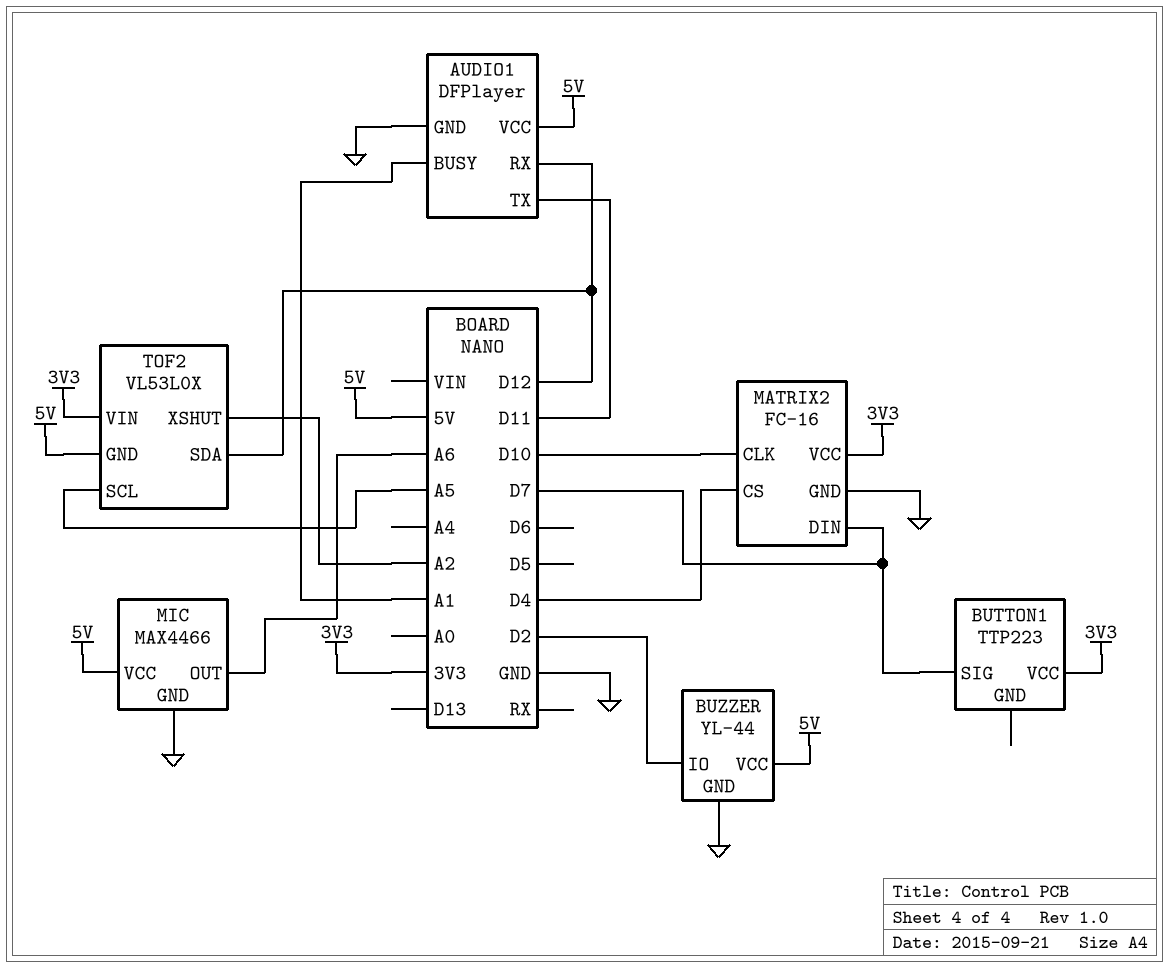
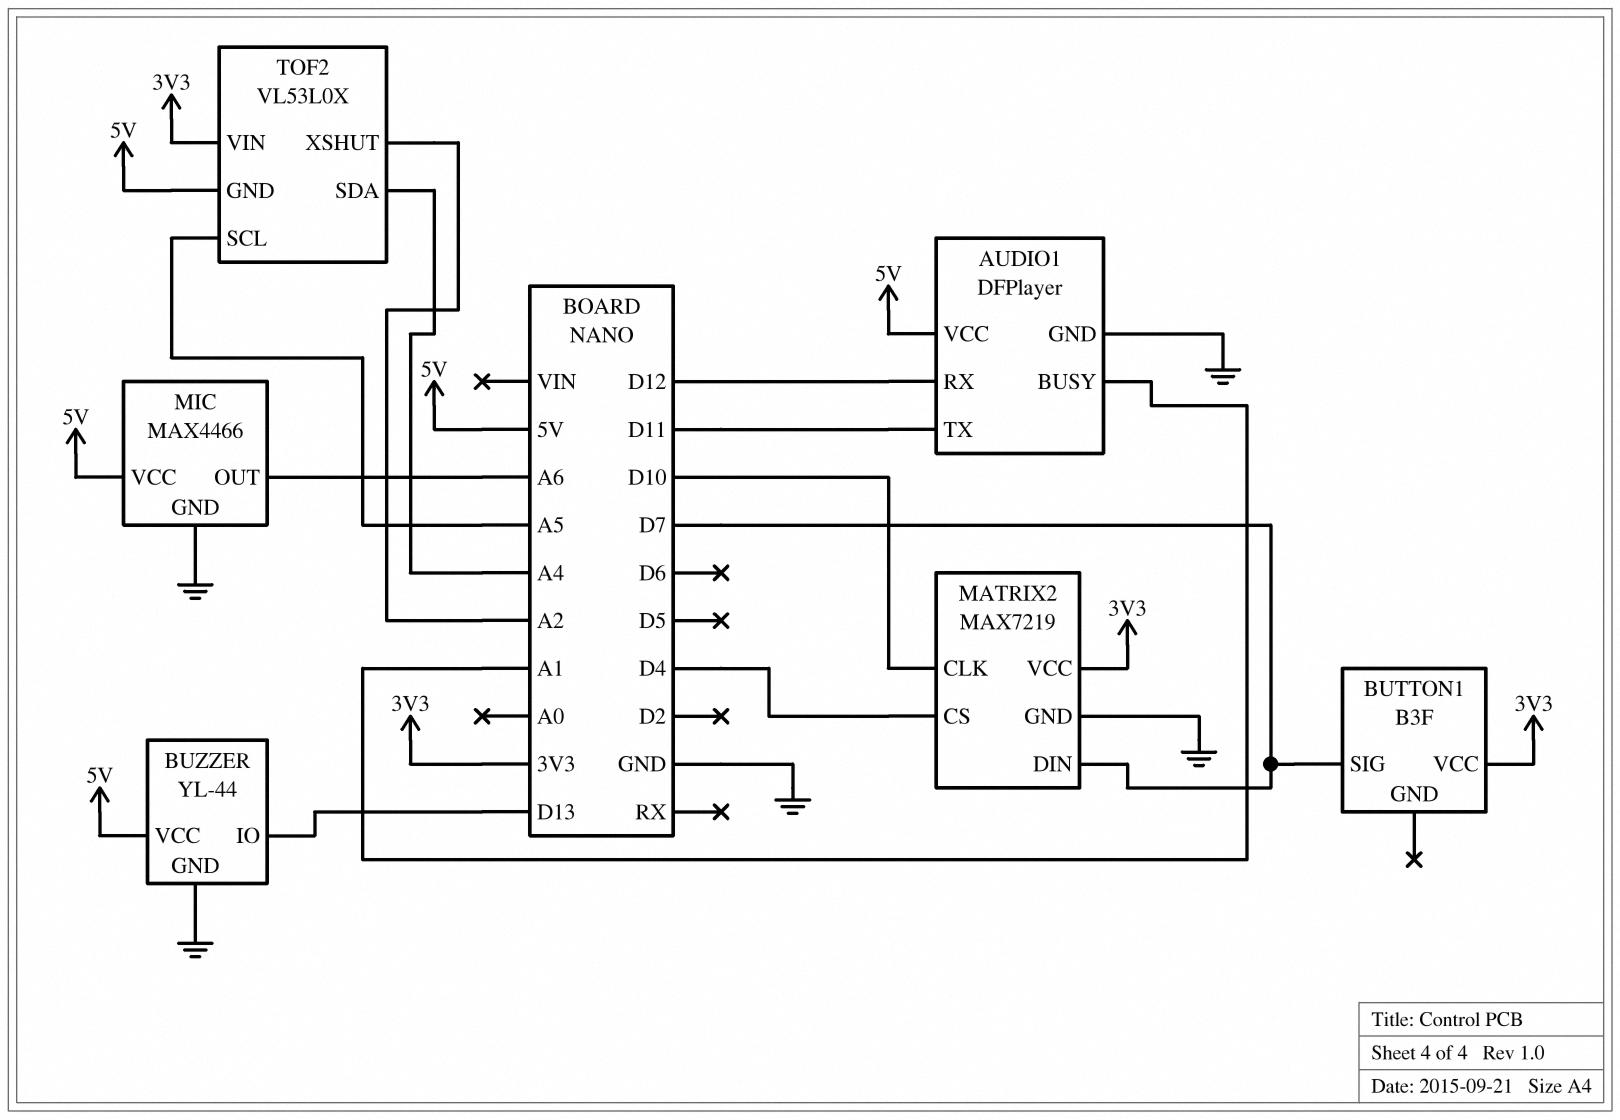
BUTTON1: TTP223 -> B3F
BUZZER pin IO: D2 -> D13
MATRIX2: FC-16 -> MAX7219
TOF2 pin SDA: D12 -> A4

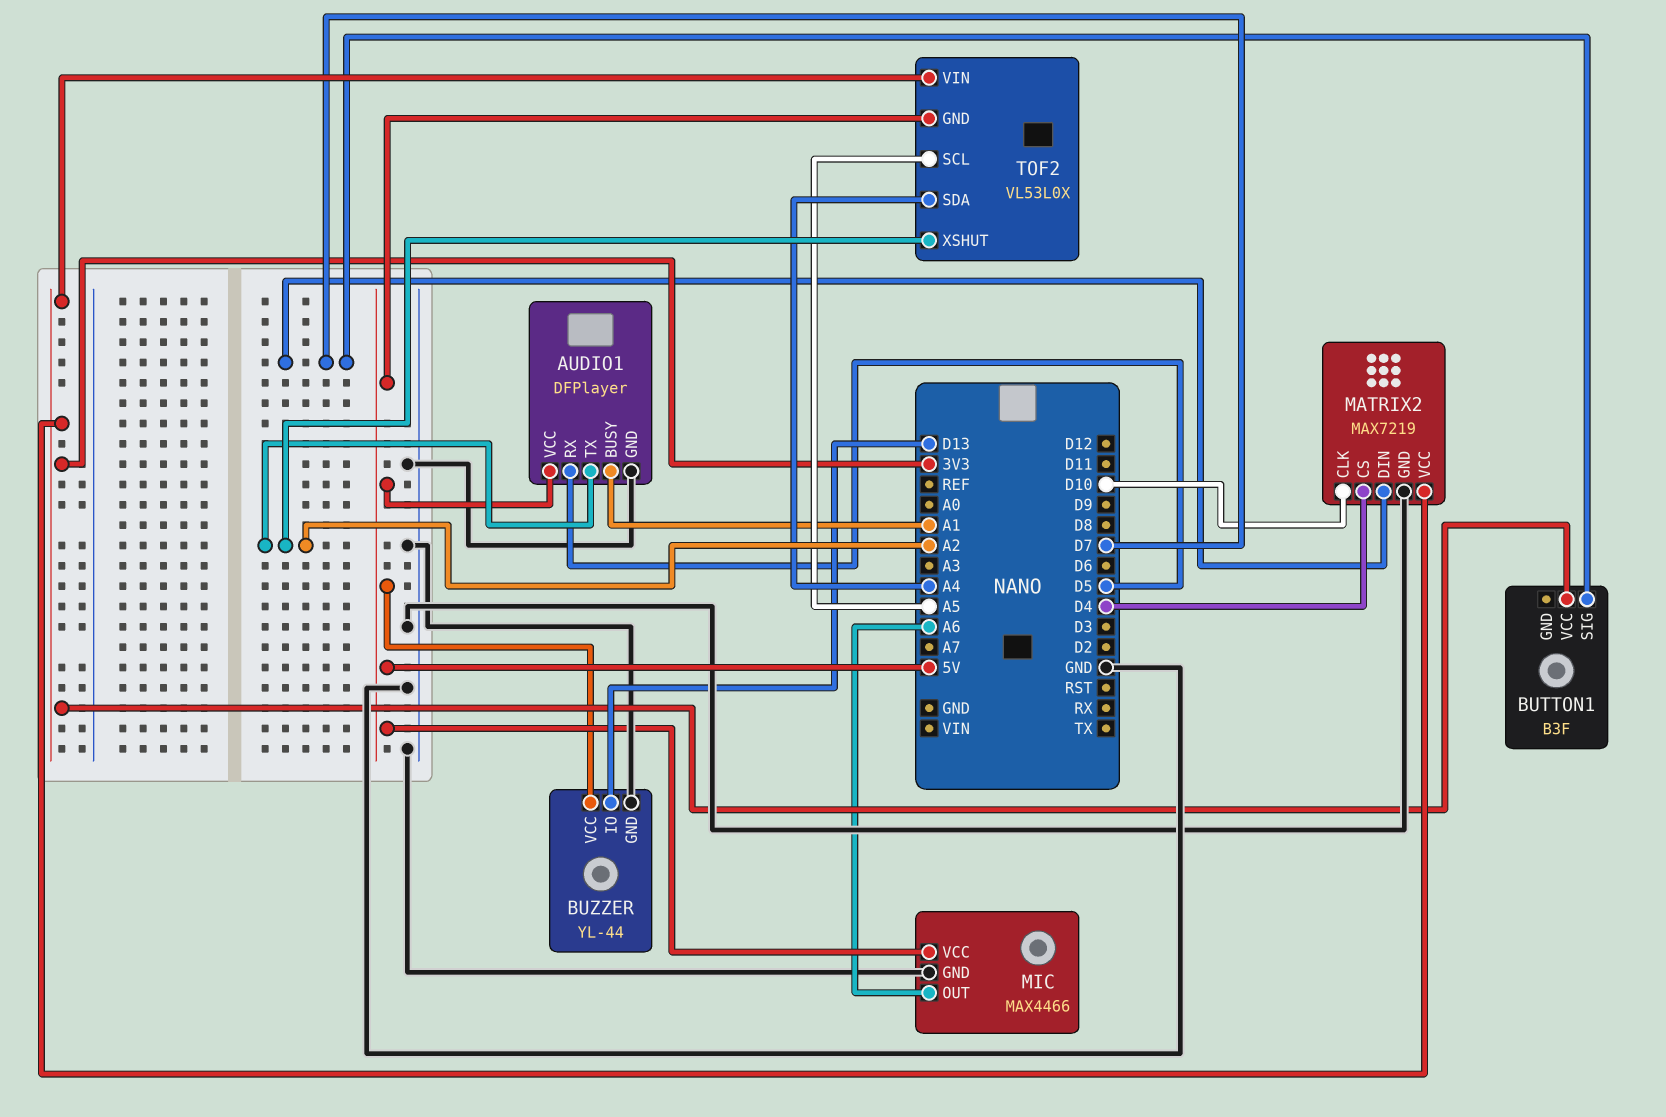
AUDIO1 pin RX: D12 -> D5
AUDIO1 pin TX: D11 -> A2

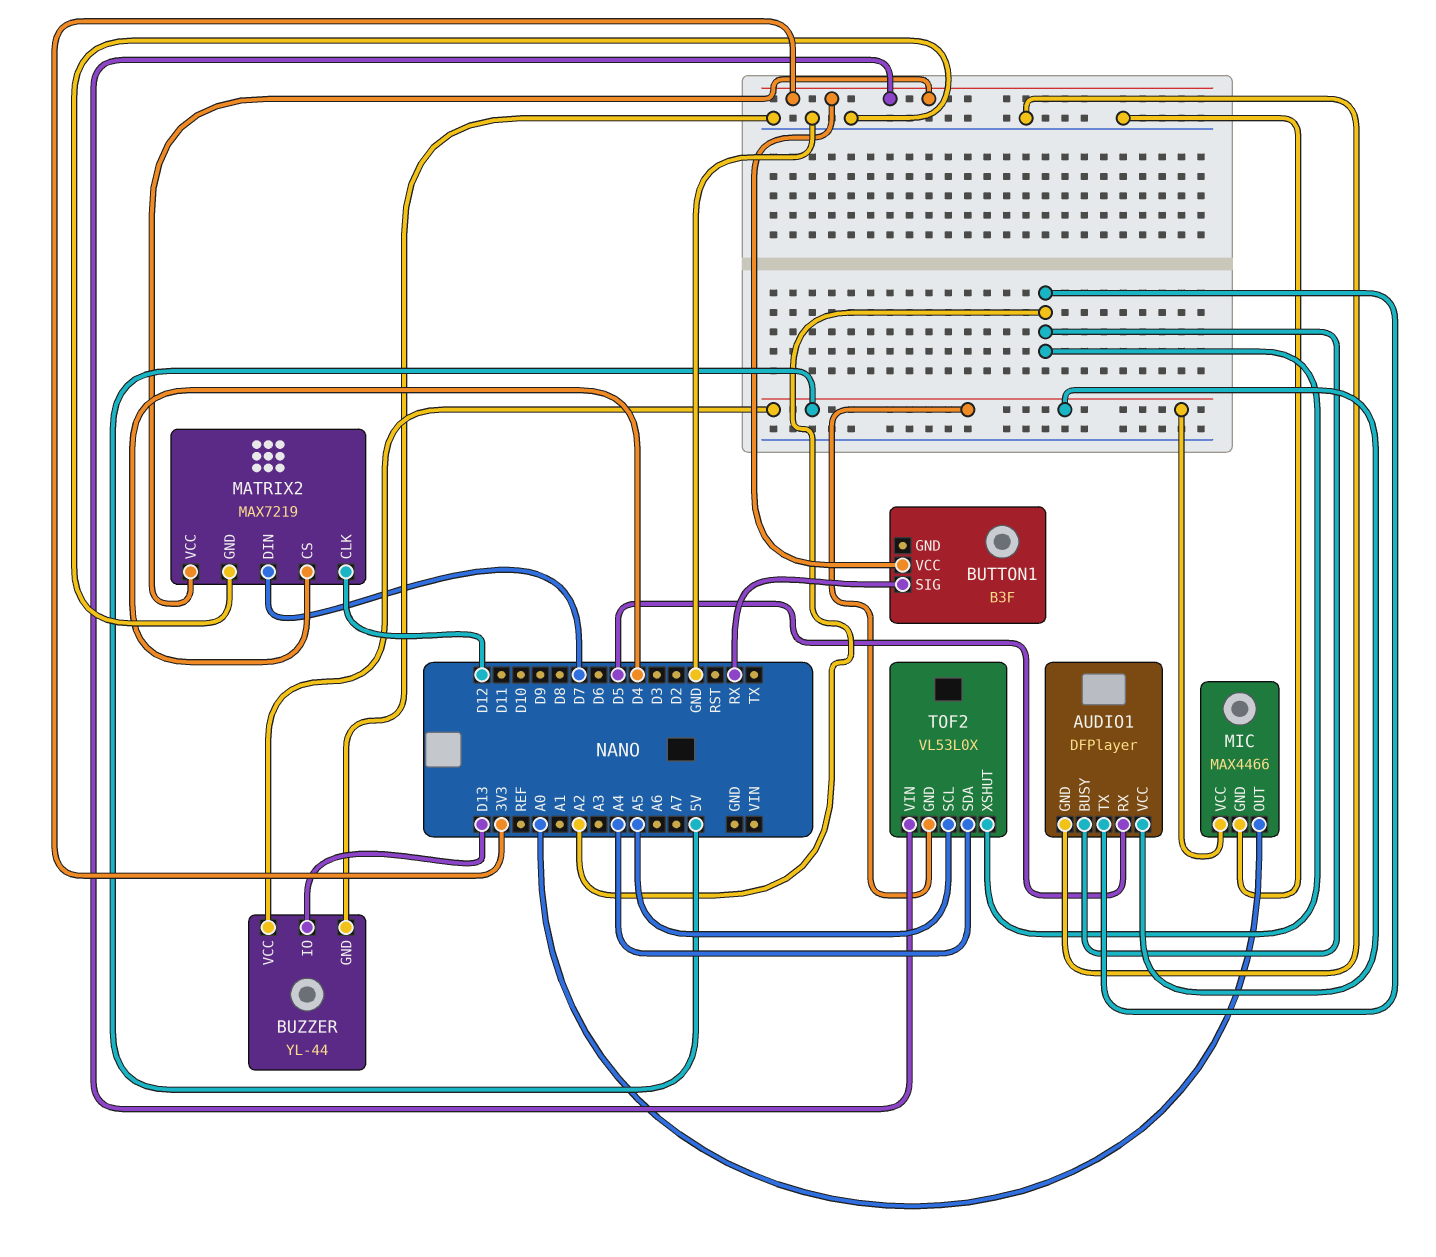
AUDIO1 pin BUSY: A1 -> A2
BUTTON1 pin SIG: D7 -> RX
MATRIX2 pin CLK: D10 -> D12
MIC pin OUT: A6 -> A0

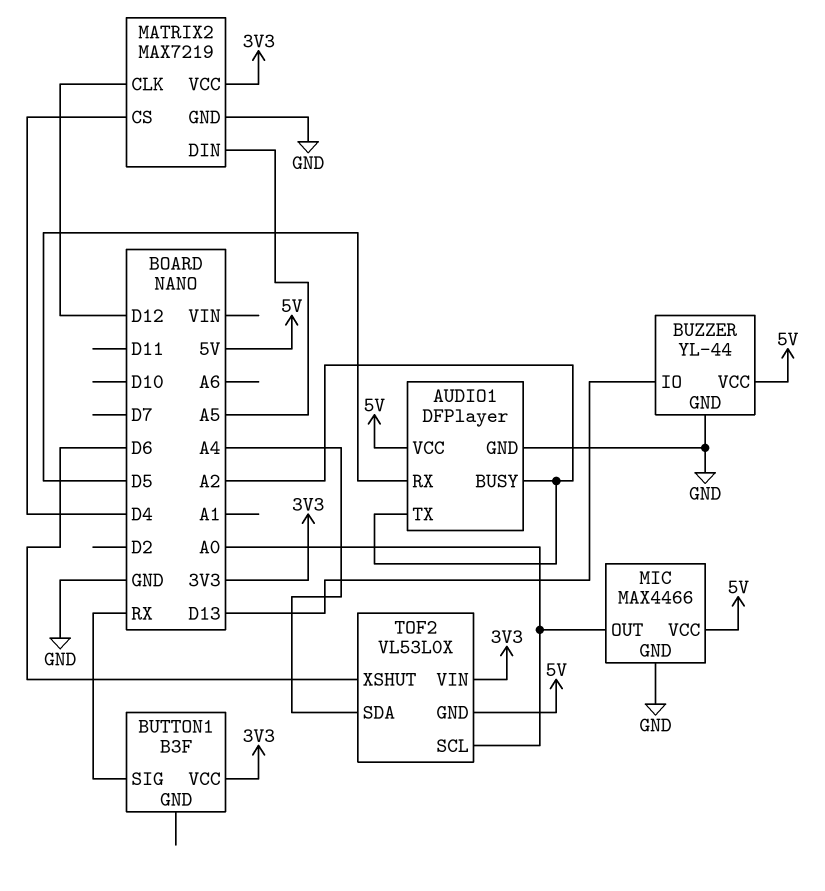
MATRIX2 pin DIN: D7 -> A5
TOF2 pin SCL: A5 -> A0
TOF2 pin XSHUT: A2 -> D6

